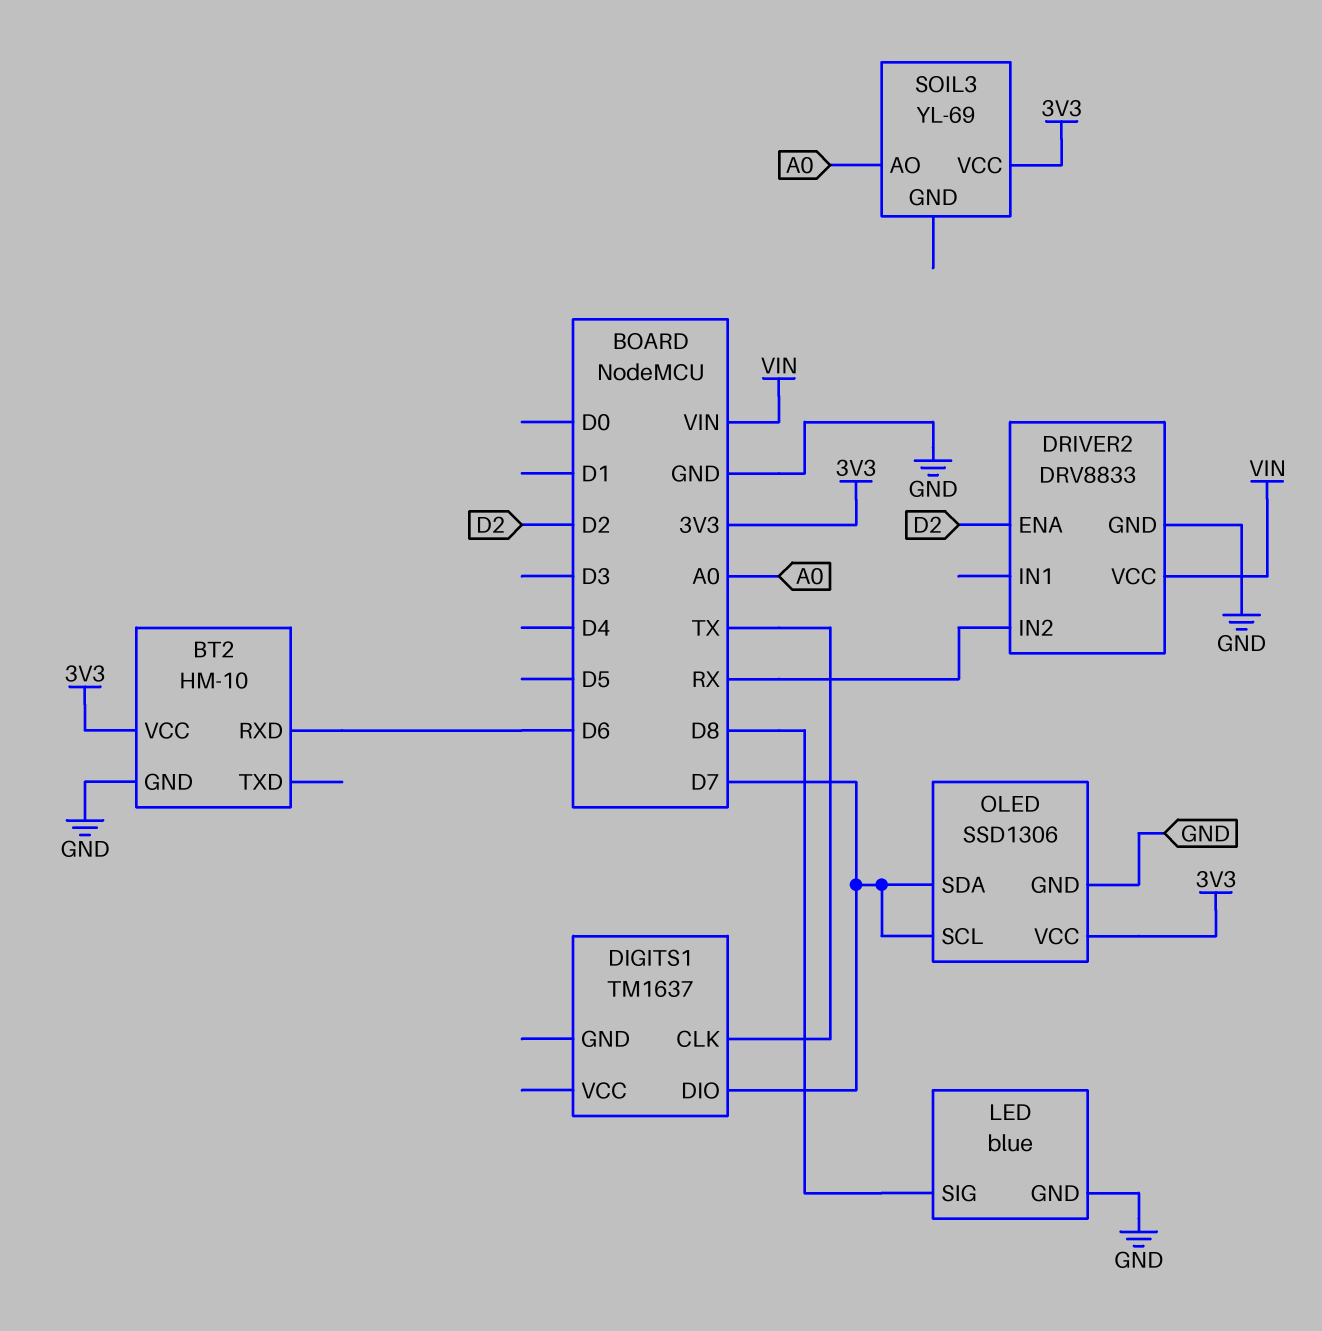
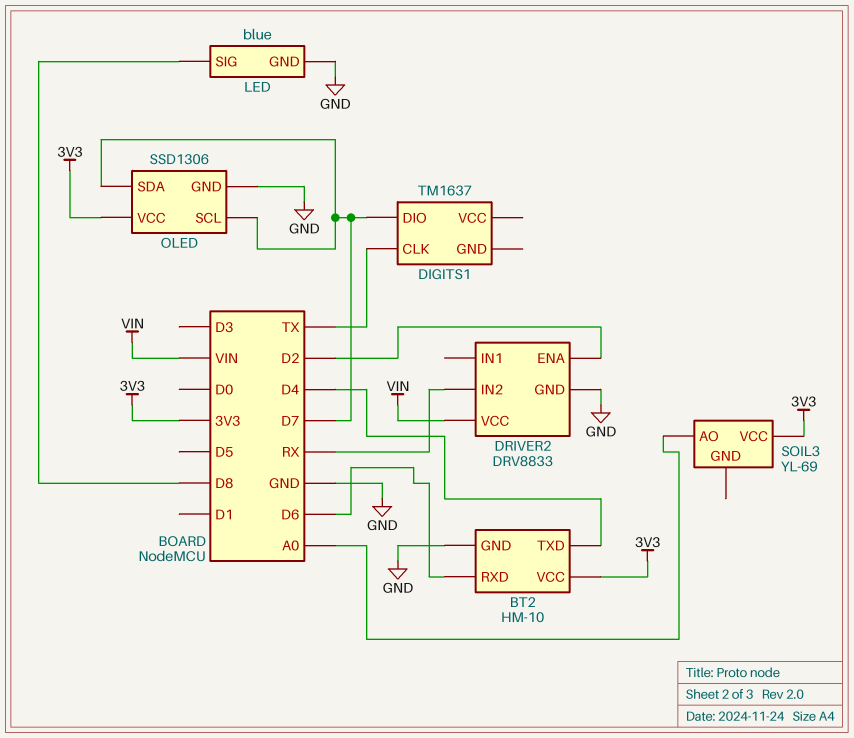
BT2 pin TXD: none -> D4

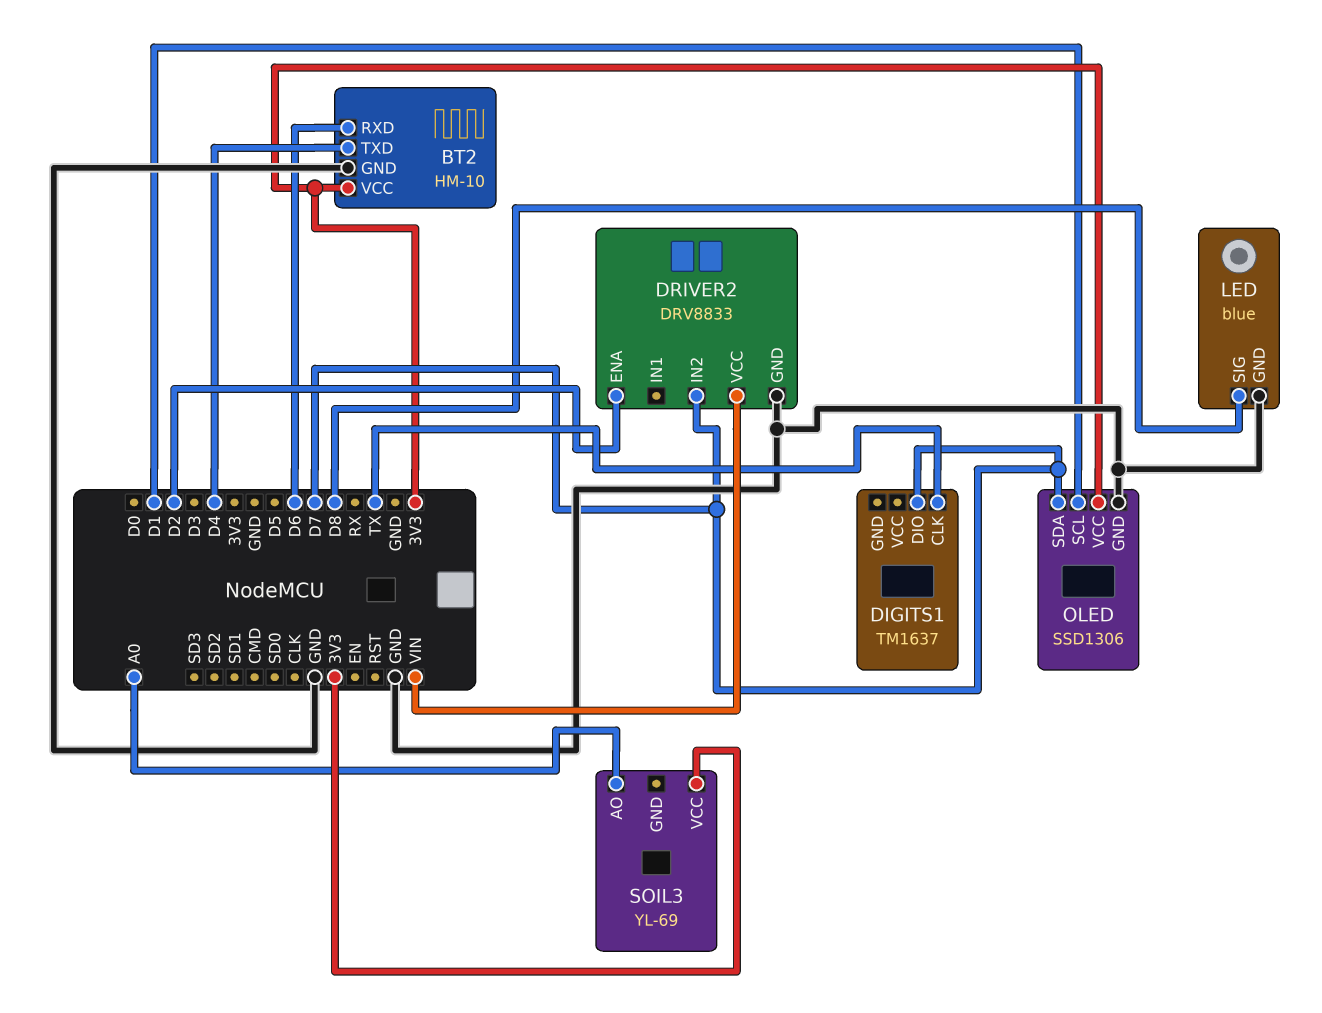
DRIVER2 pin IN2: RX -> D7
OLED pin SCL: D7 -> D1

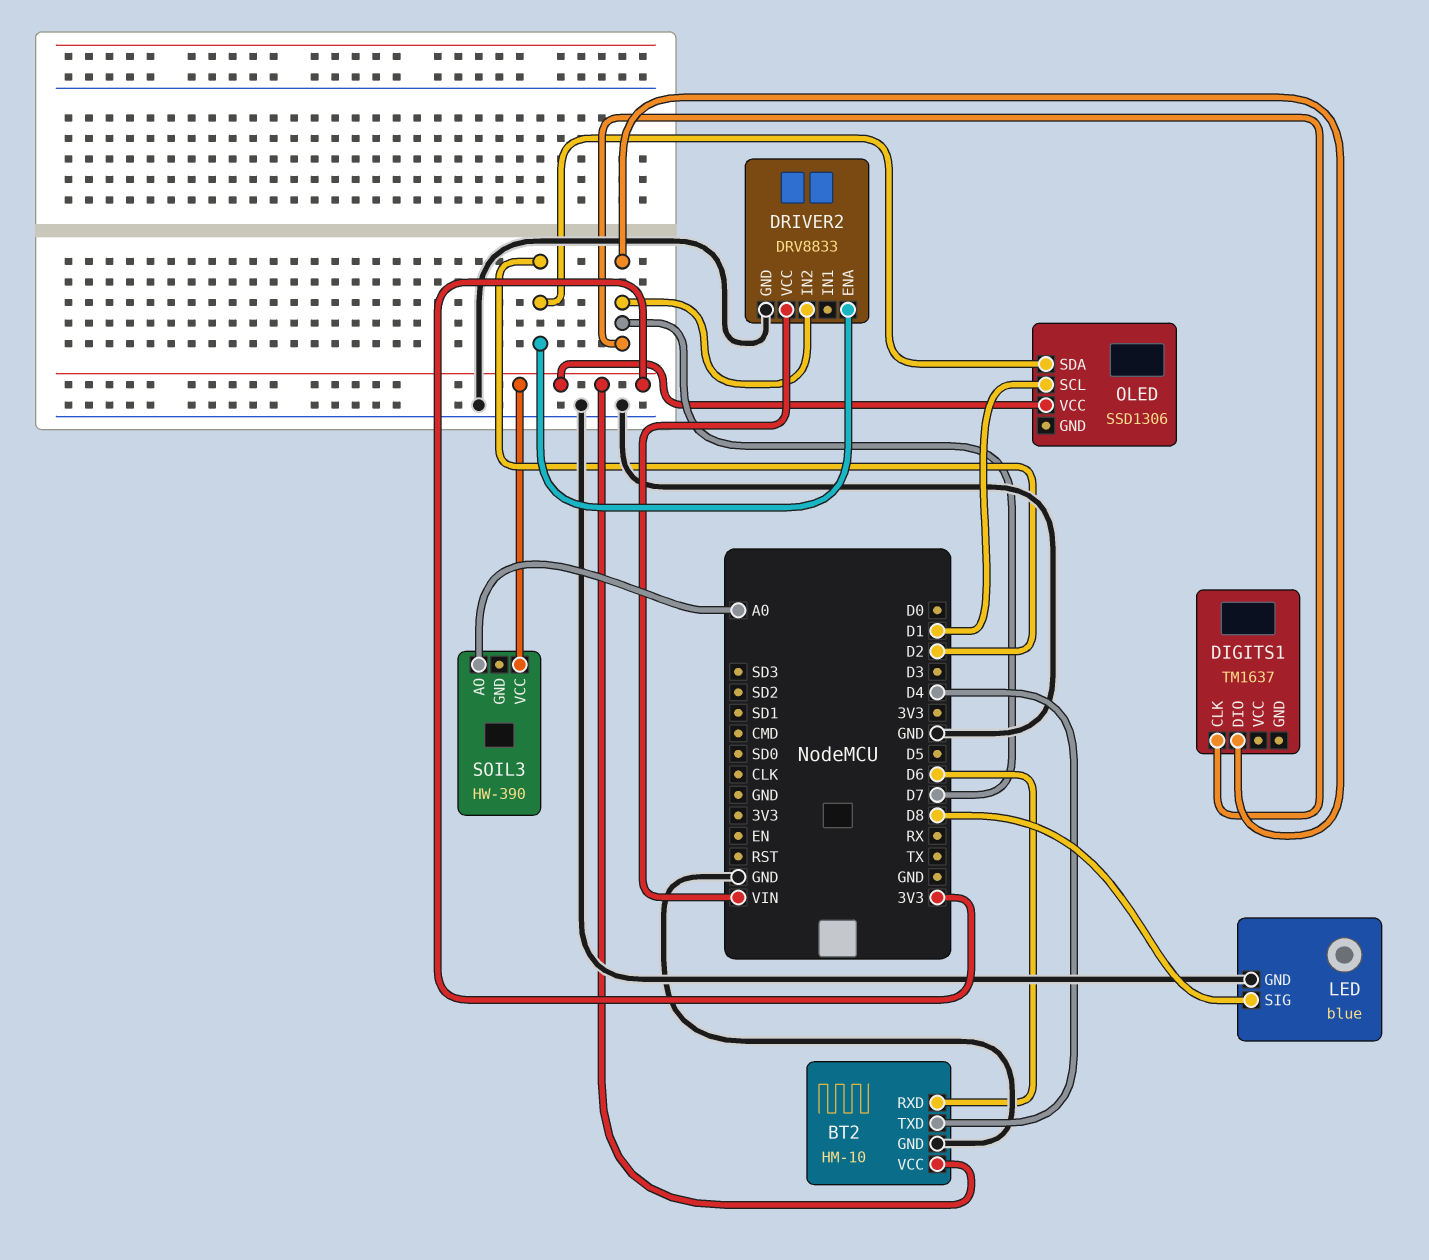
DIGITS1 pin CLK: TX -> D7
OLED pin GND: GND -> none
OLED pin SDA: D7 -> D2
SOIL3: YL-69 -> HW-390

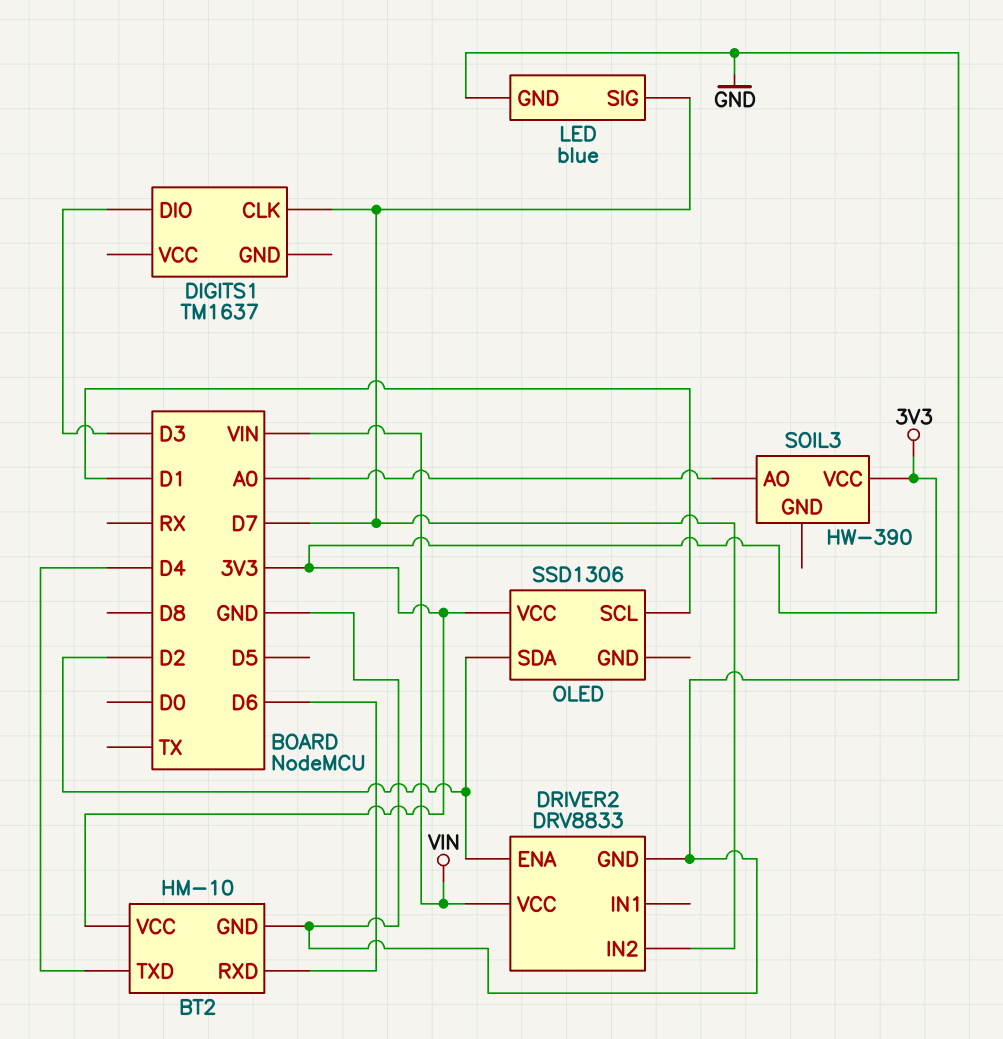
DIGITS1 pin DIO: D7 -> D3
LED pin SIG: D8 -> D7

